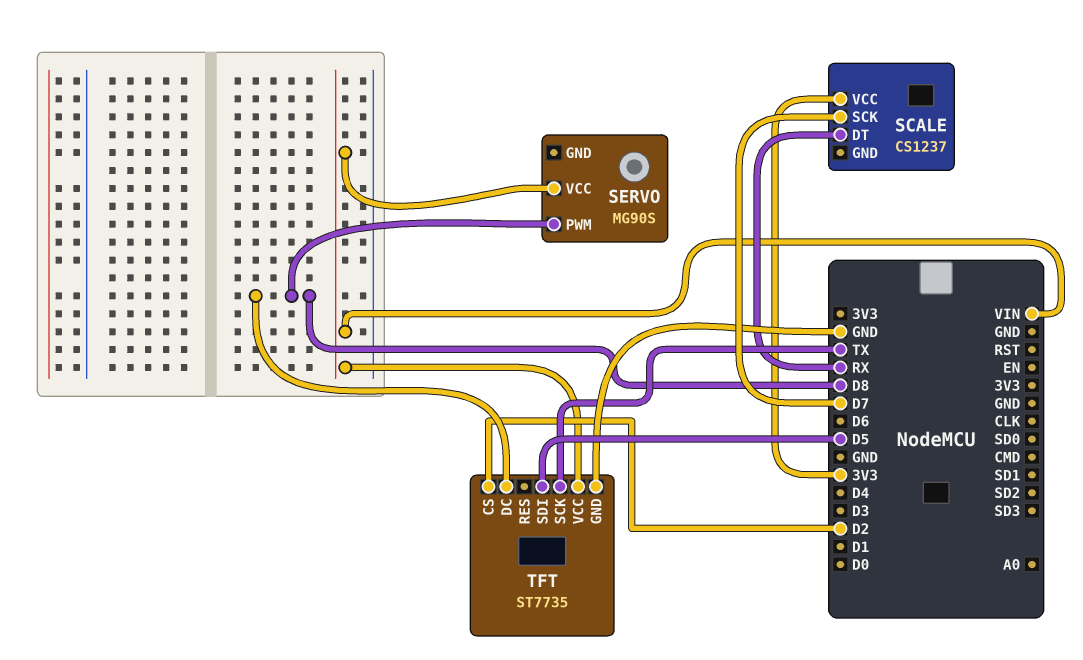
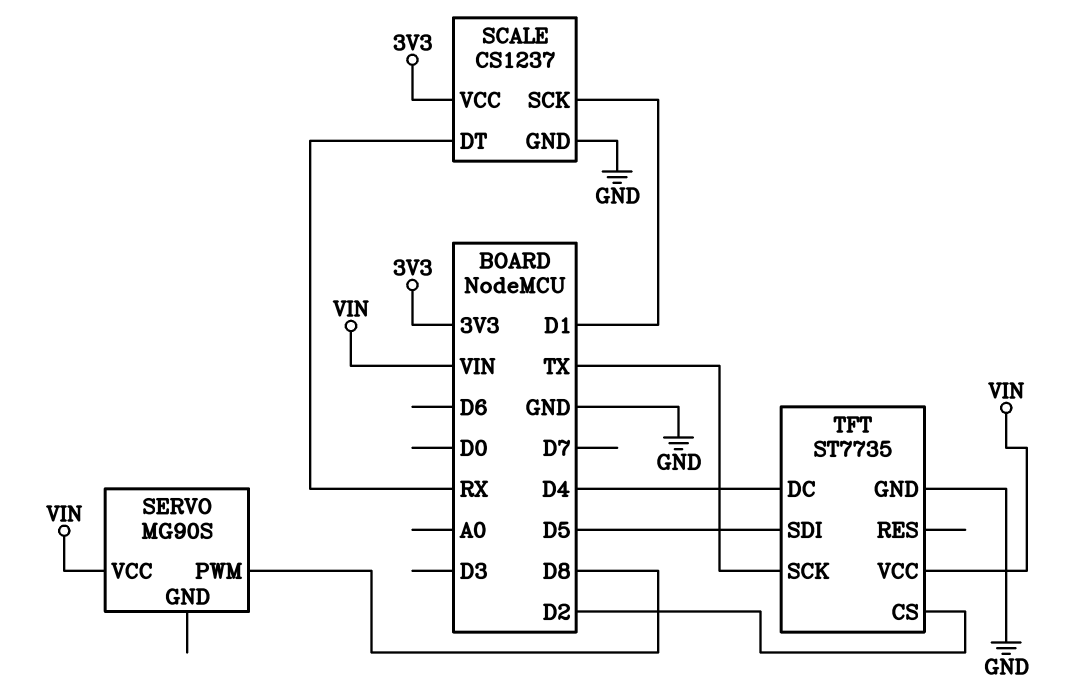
SCALE pin GND: none -> GND
SCALE pin SCK: D7 -> D1
TFT pin DC: D8 -> D4

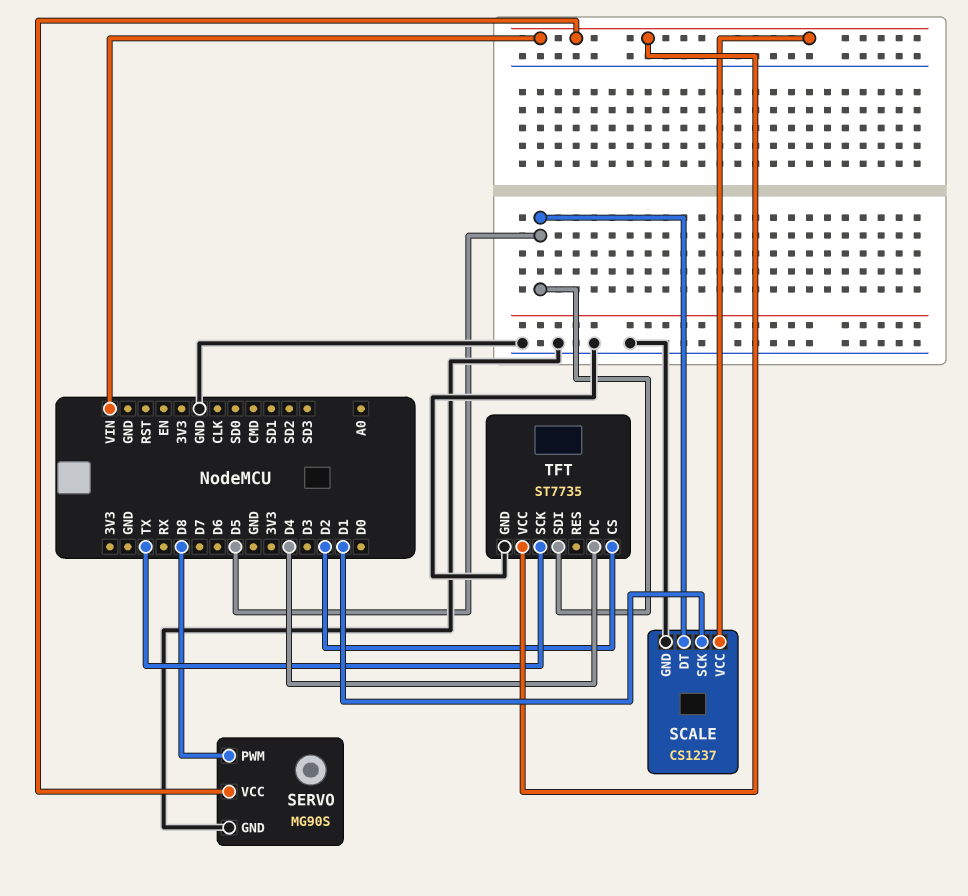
SCALE pin DT: RX -> D5
SCALE pin VCC: 3V3 -> VIN
SERVO pin GND: none -> GND

